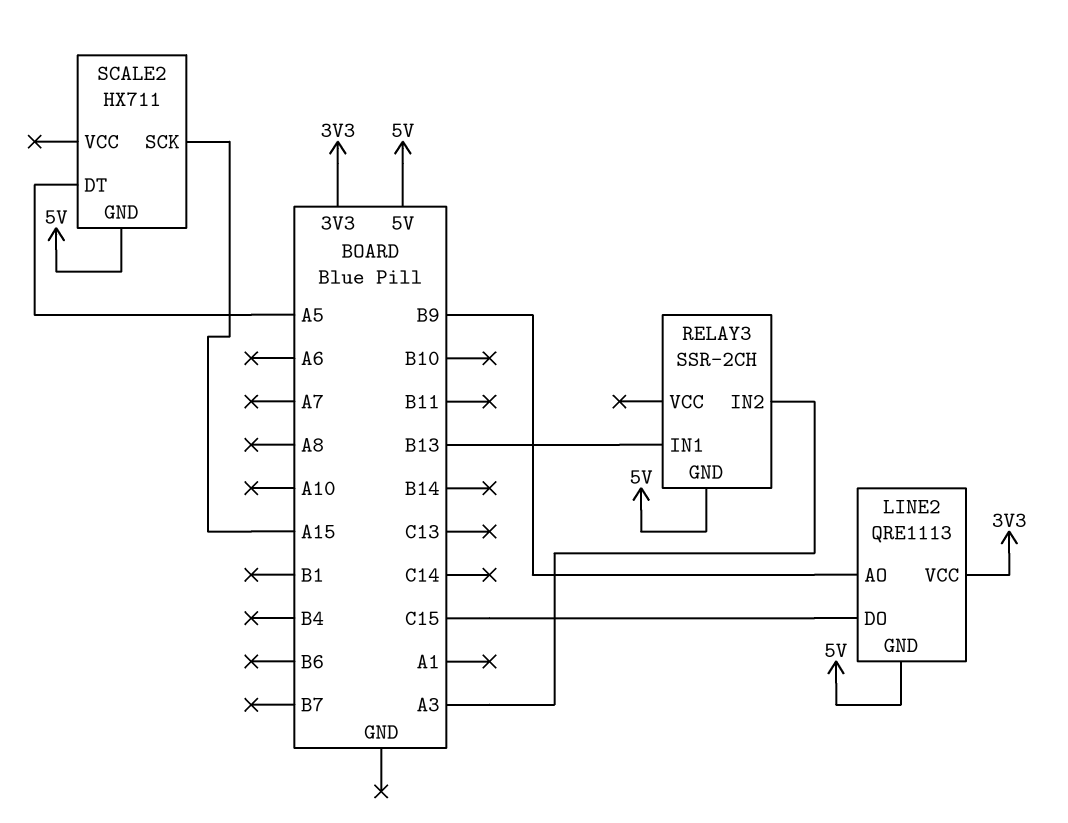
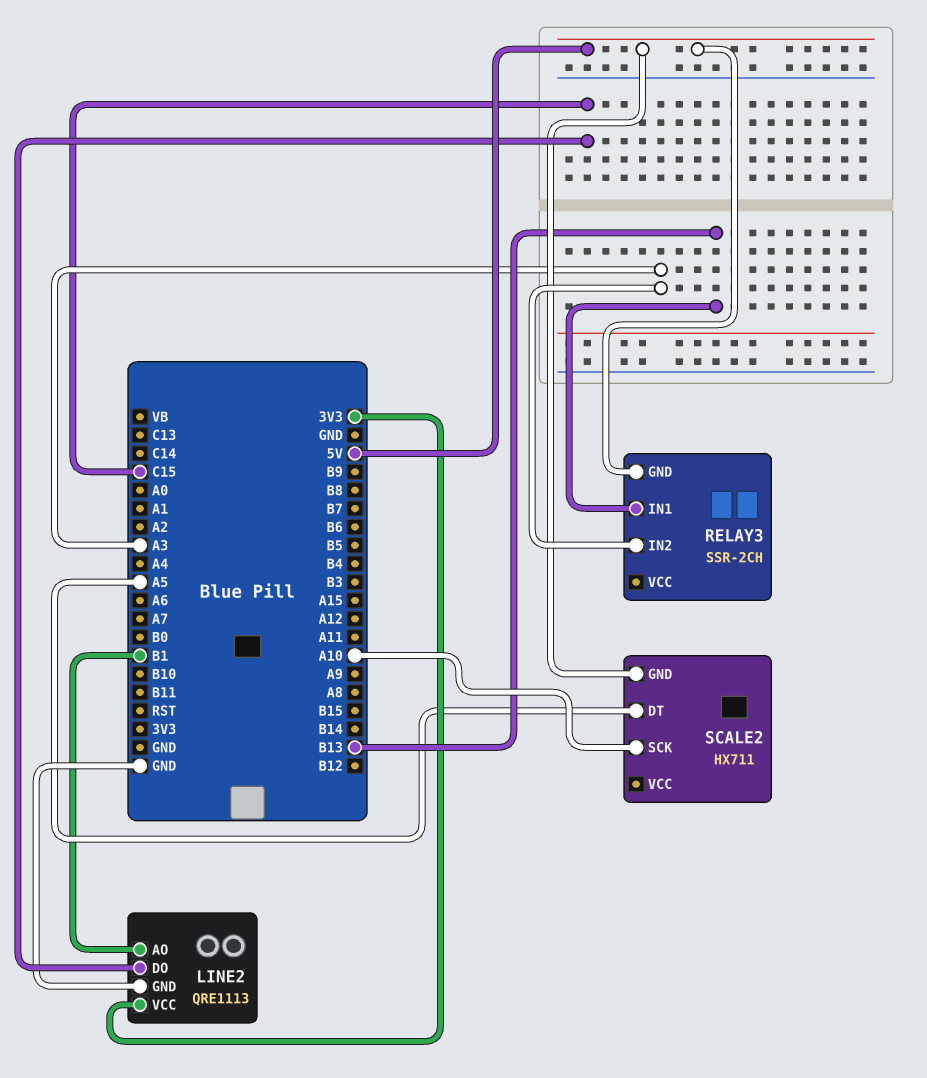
LINE2 pin AO: B9 -> B1
LINE2 pin GND: 5V -> GND
SCALE2 pin SCK: A15 -> A10

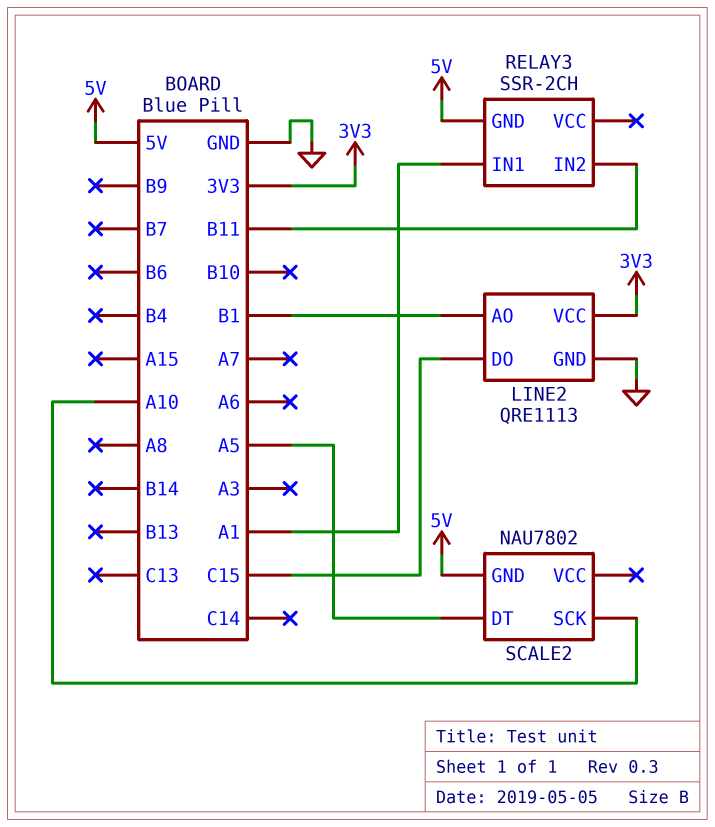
RELAY3 pin IN1: B13 -> A1
RELAY3 pin IN2: A3 -> B11
SCALE2: HX711 -> NAU7802

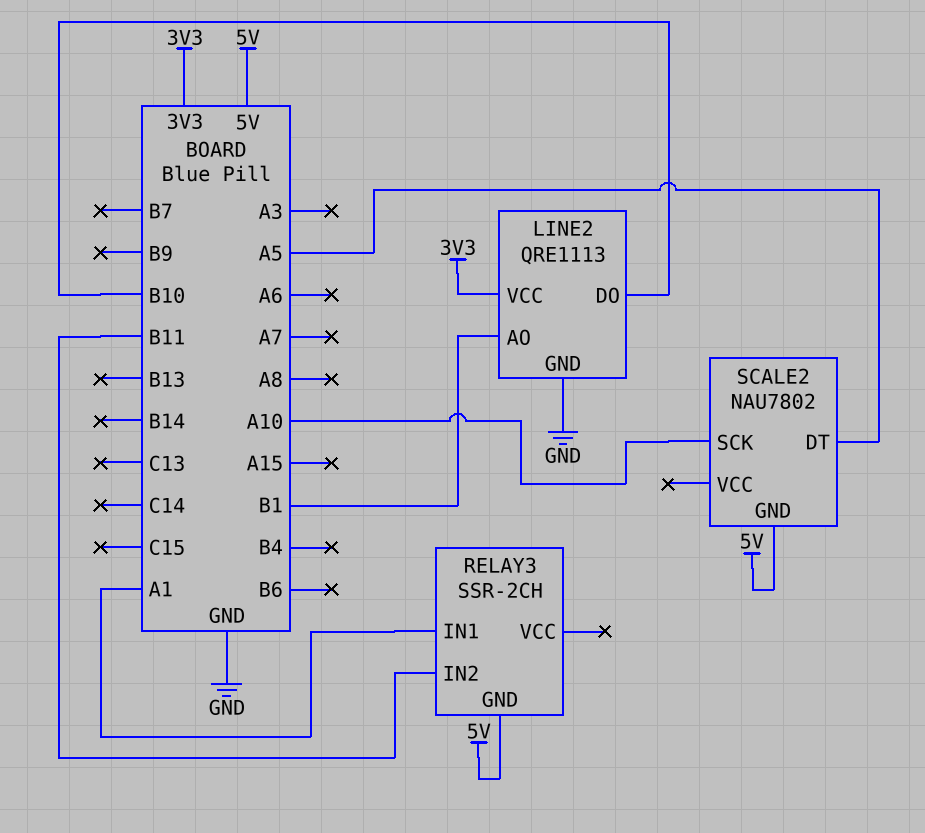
LINE2 pin DO: C15 -> B10

